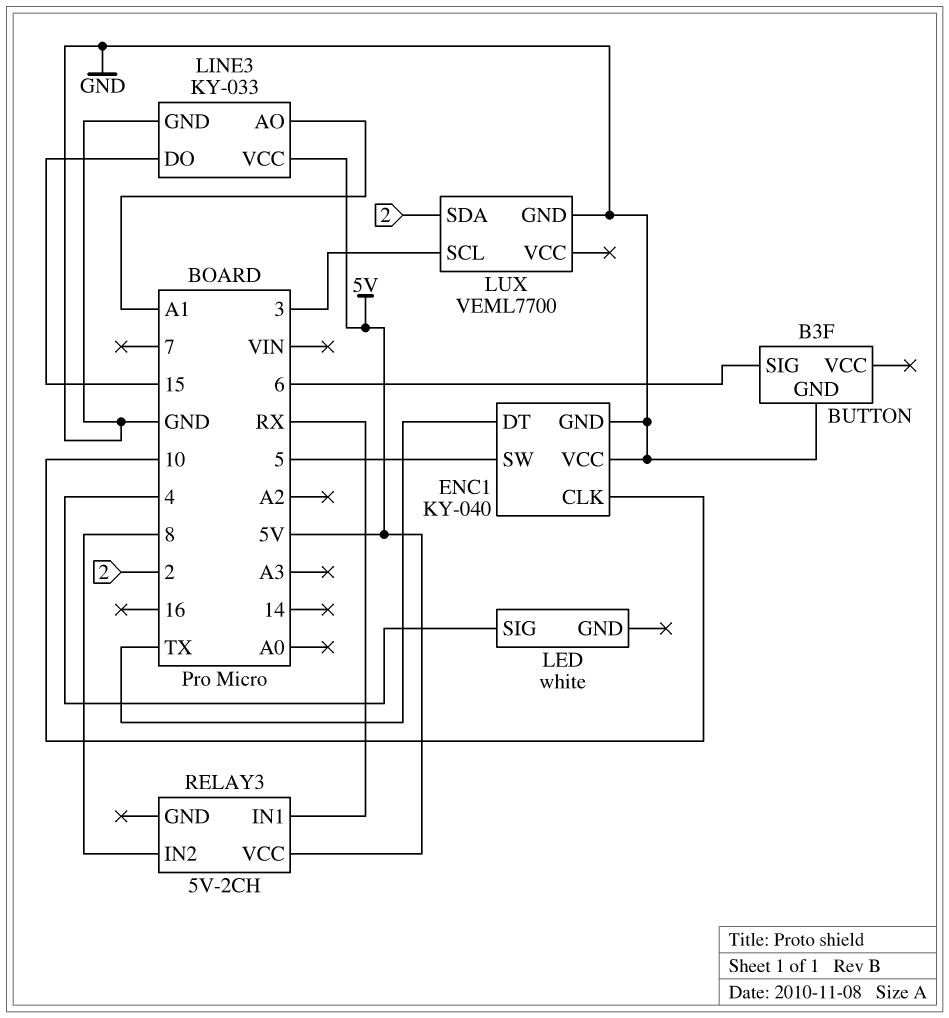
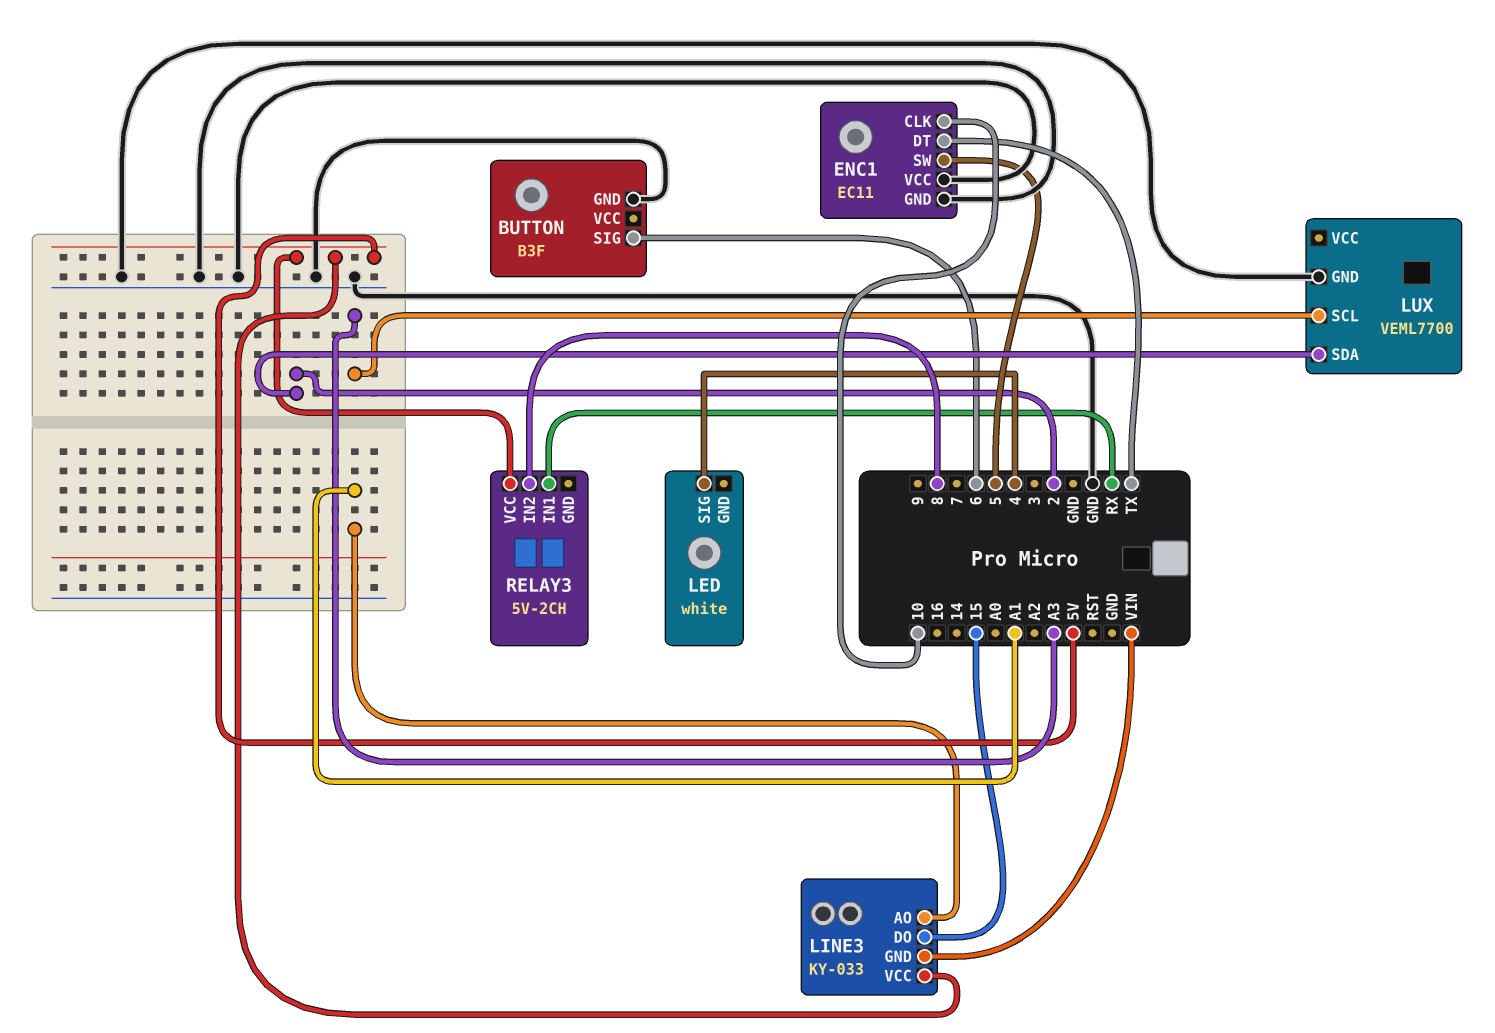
ENC1: KY-040 -> EC11
LINE3 pin GND: GND -> VIN
LUX pin SCL: 3 -> A3

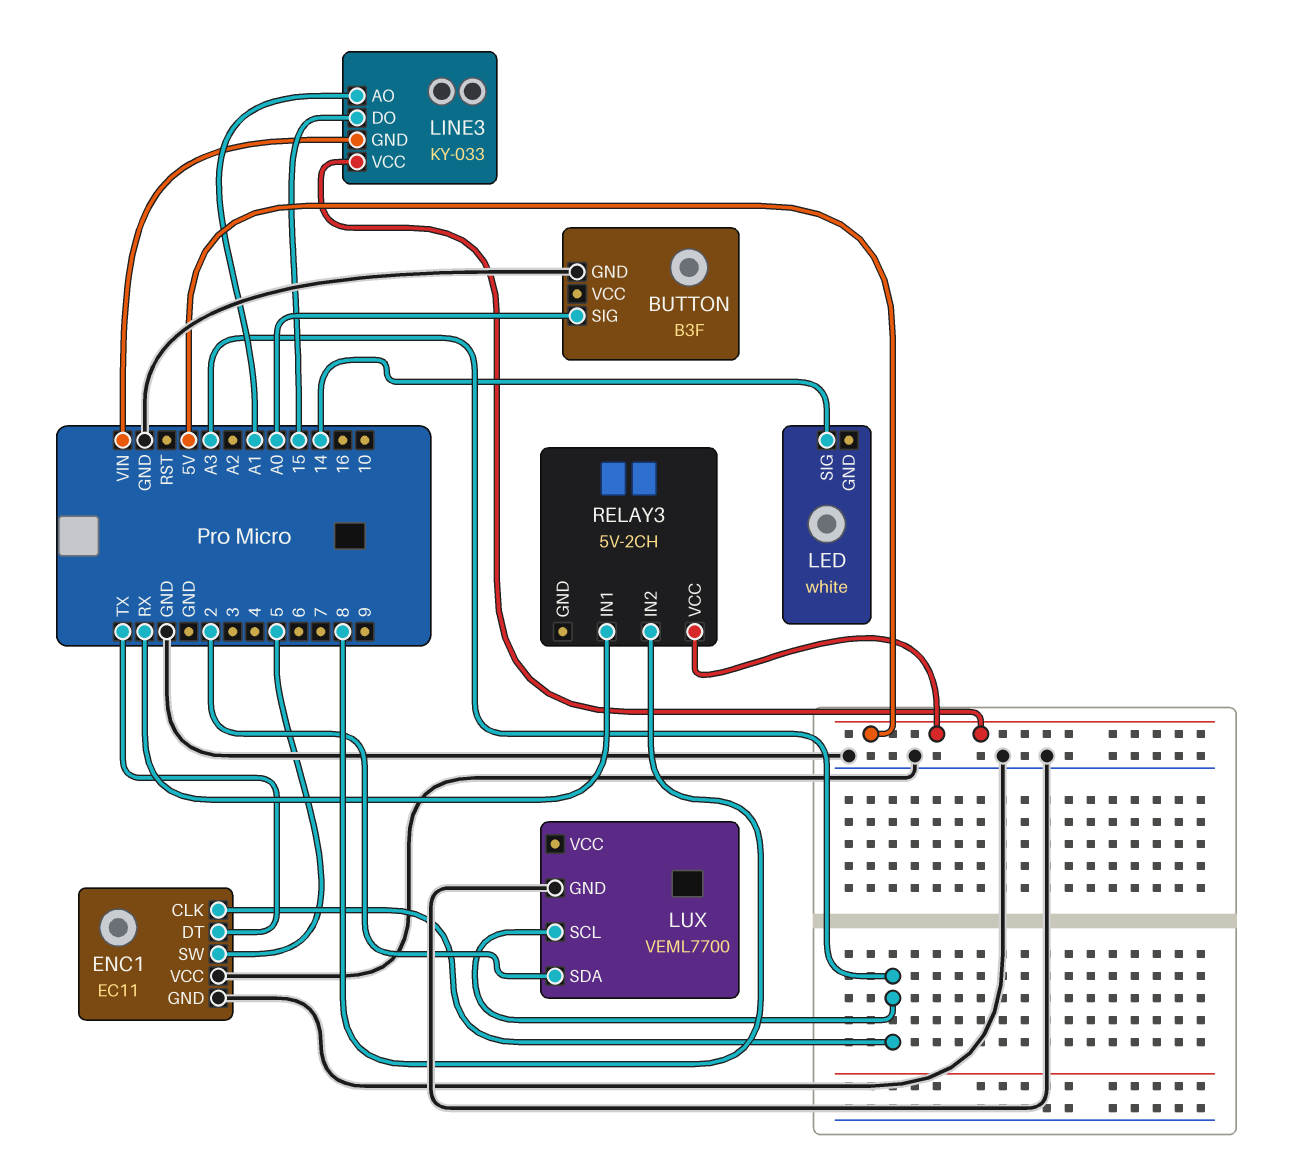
BUTTON pin SIG: 6 -> A0
ENC1 pin CLK: 10 -> A3
LED pin SIG: 4 -> 14

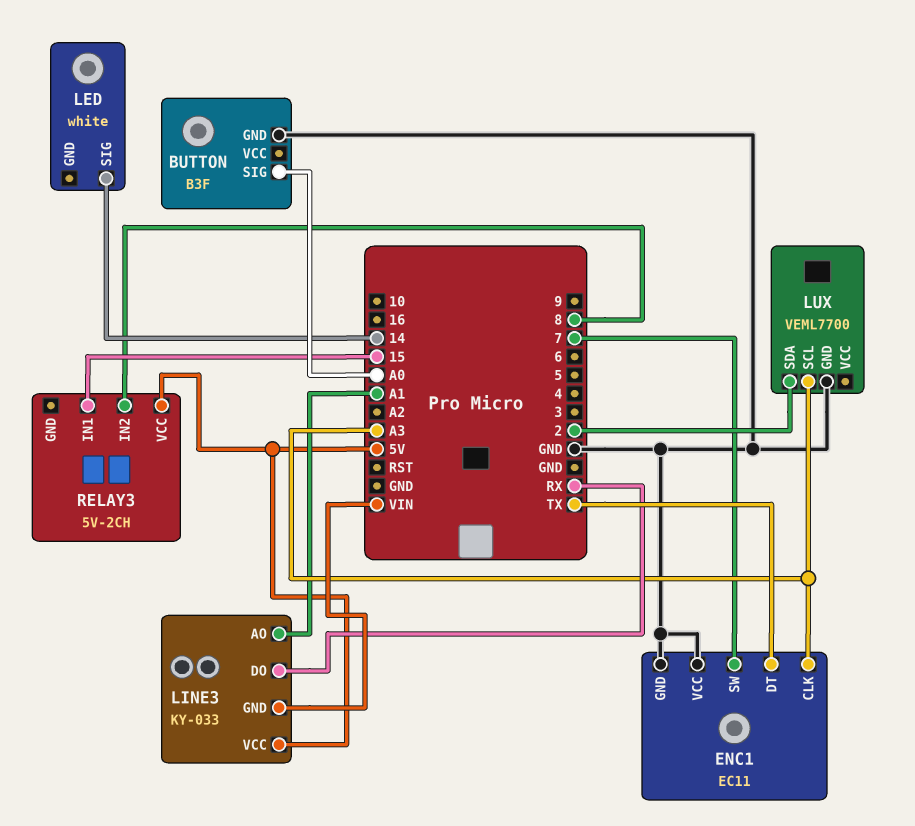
ENC1 pin SW: 5 -> 7
LINE3 pin DO: 15 -> RX
RELAY3 pin IN1: RX -> 15

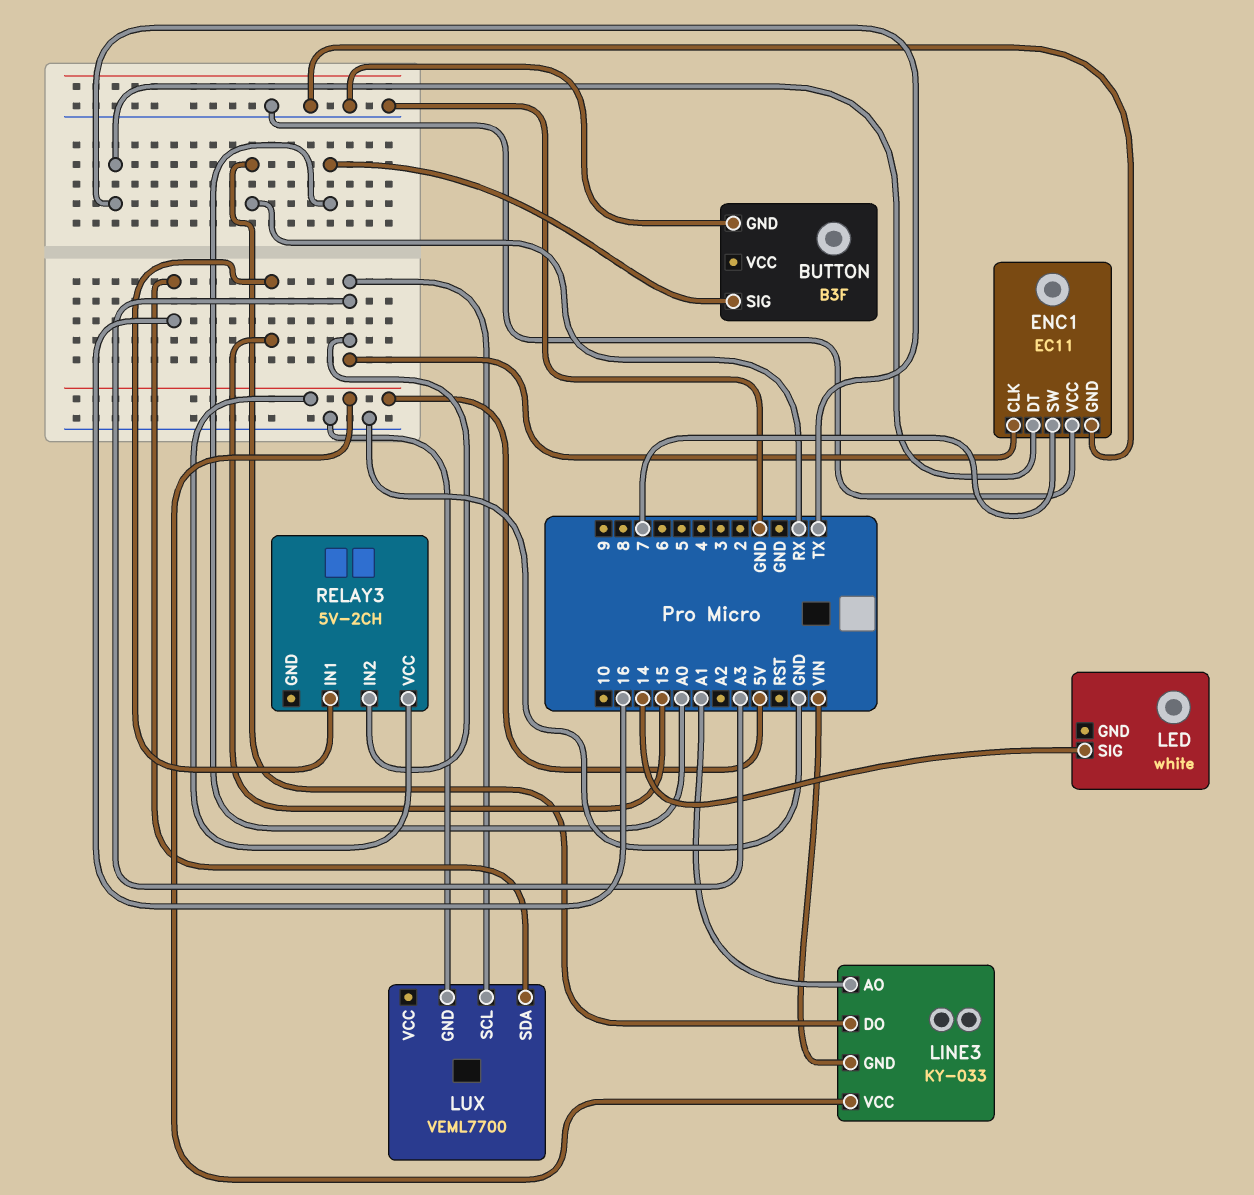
LUX pin SDA: 2 -> 16
RELAY3 pin IN2: 8 -> A3

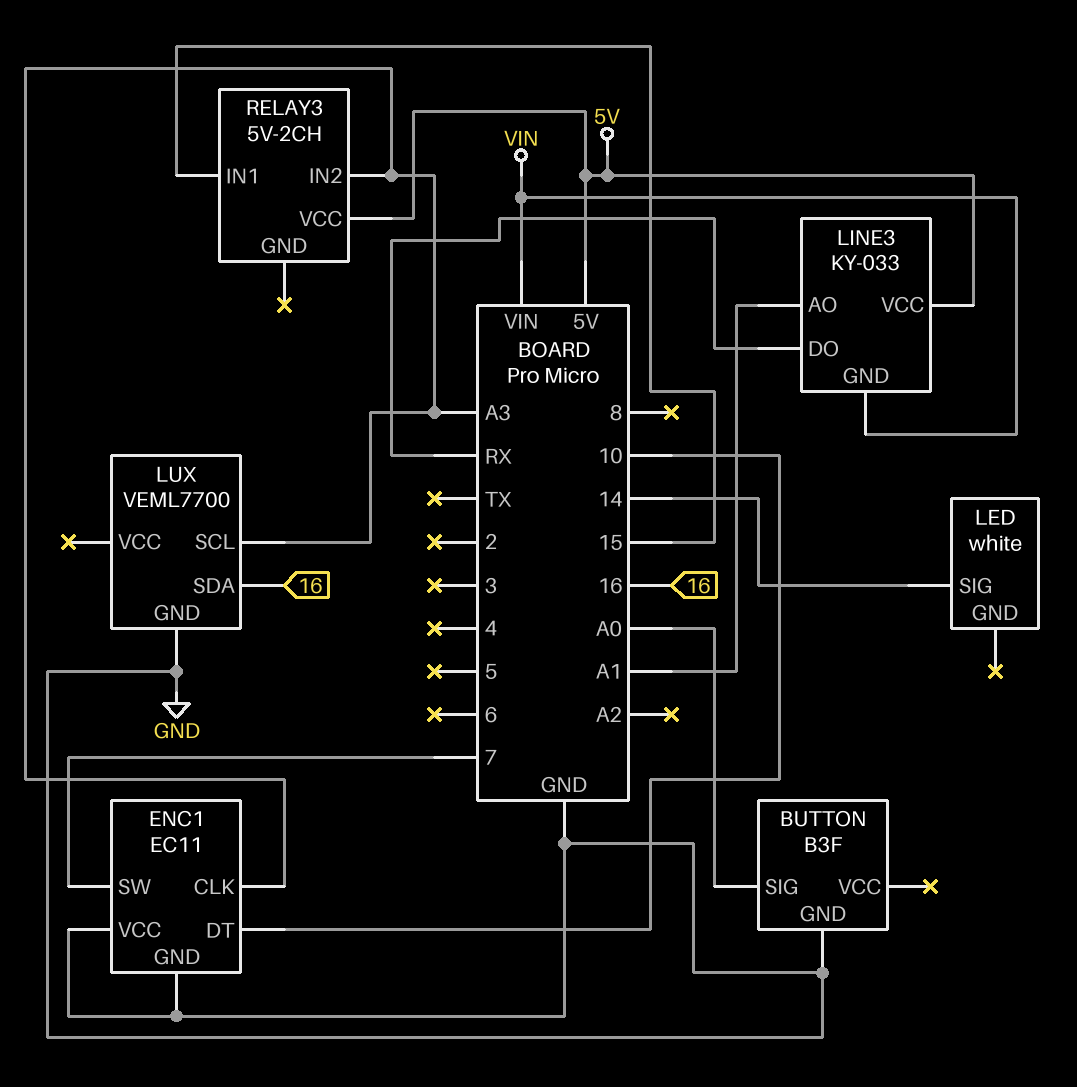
ENC1 pin DT: TX -> 10

